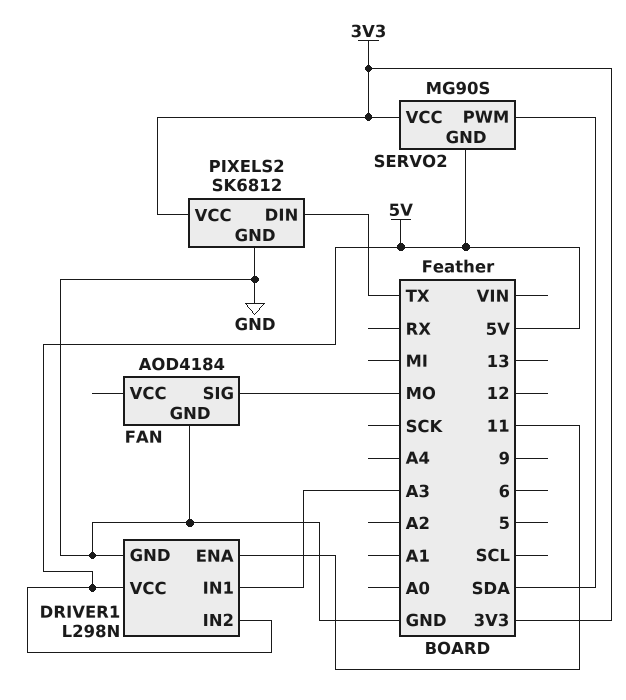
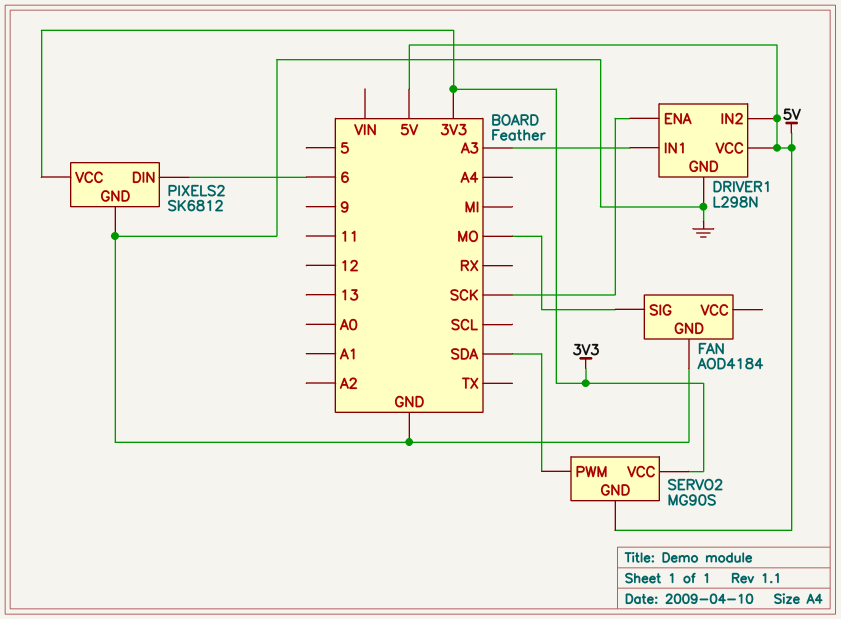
DRIVER1 pin ENA: 11 -> SCK
PIXELS2 pin DIN: TX -> 6

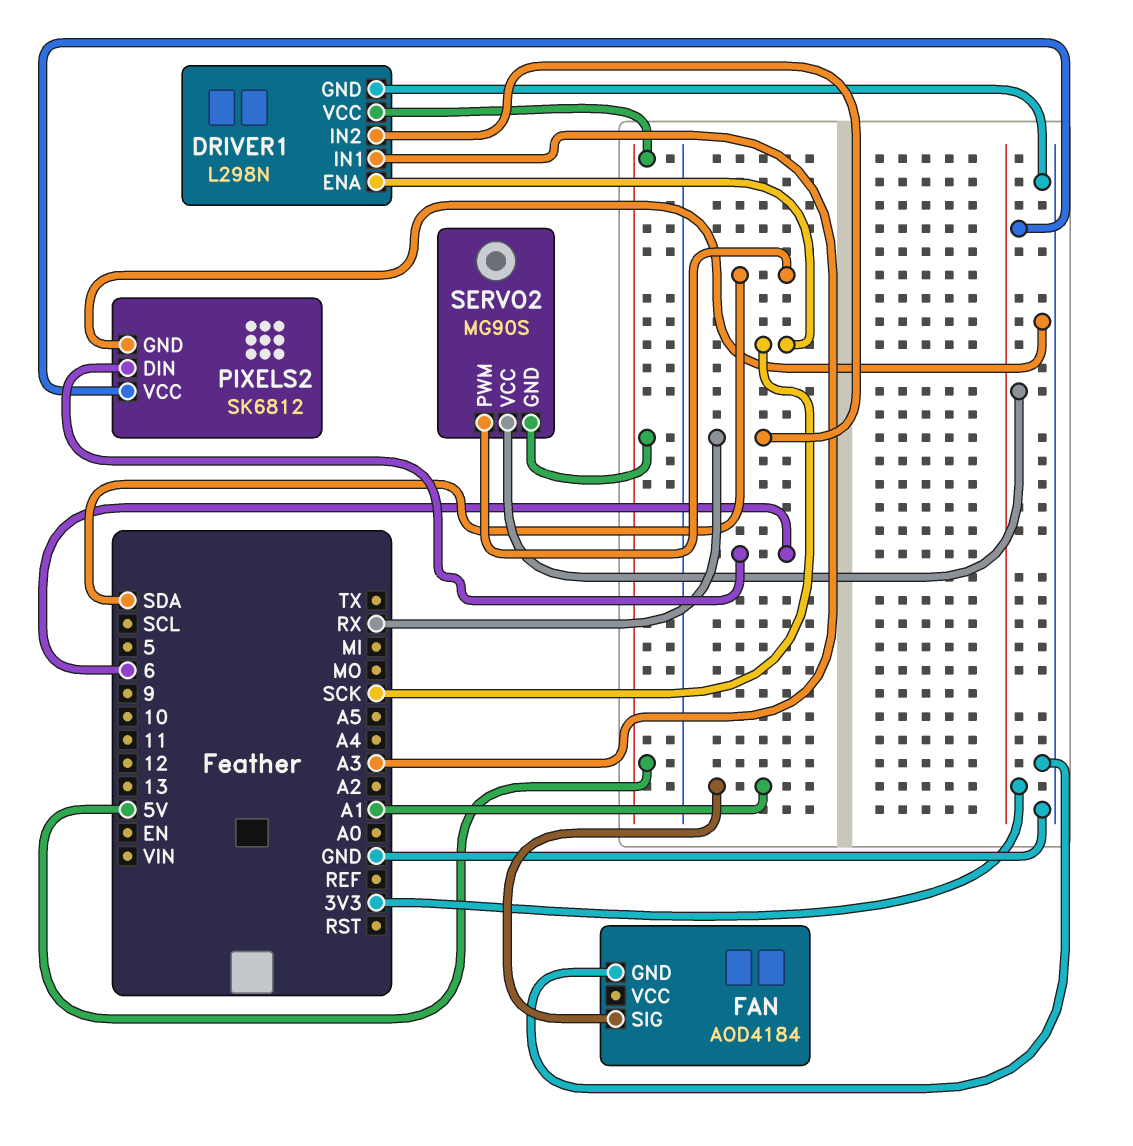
DRIVER1 pin IN2: 5V -> RX
FAN pin SIG: MO -> A1

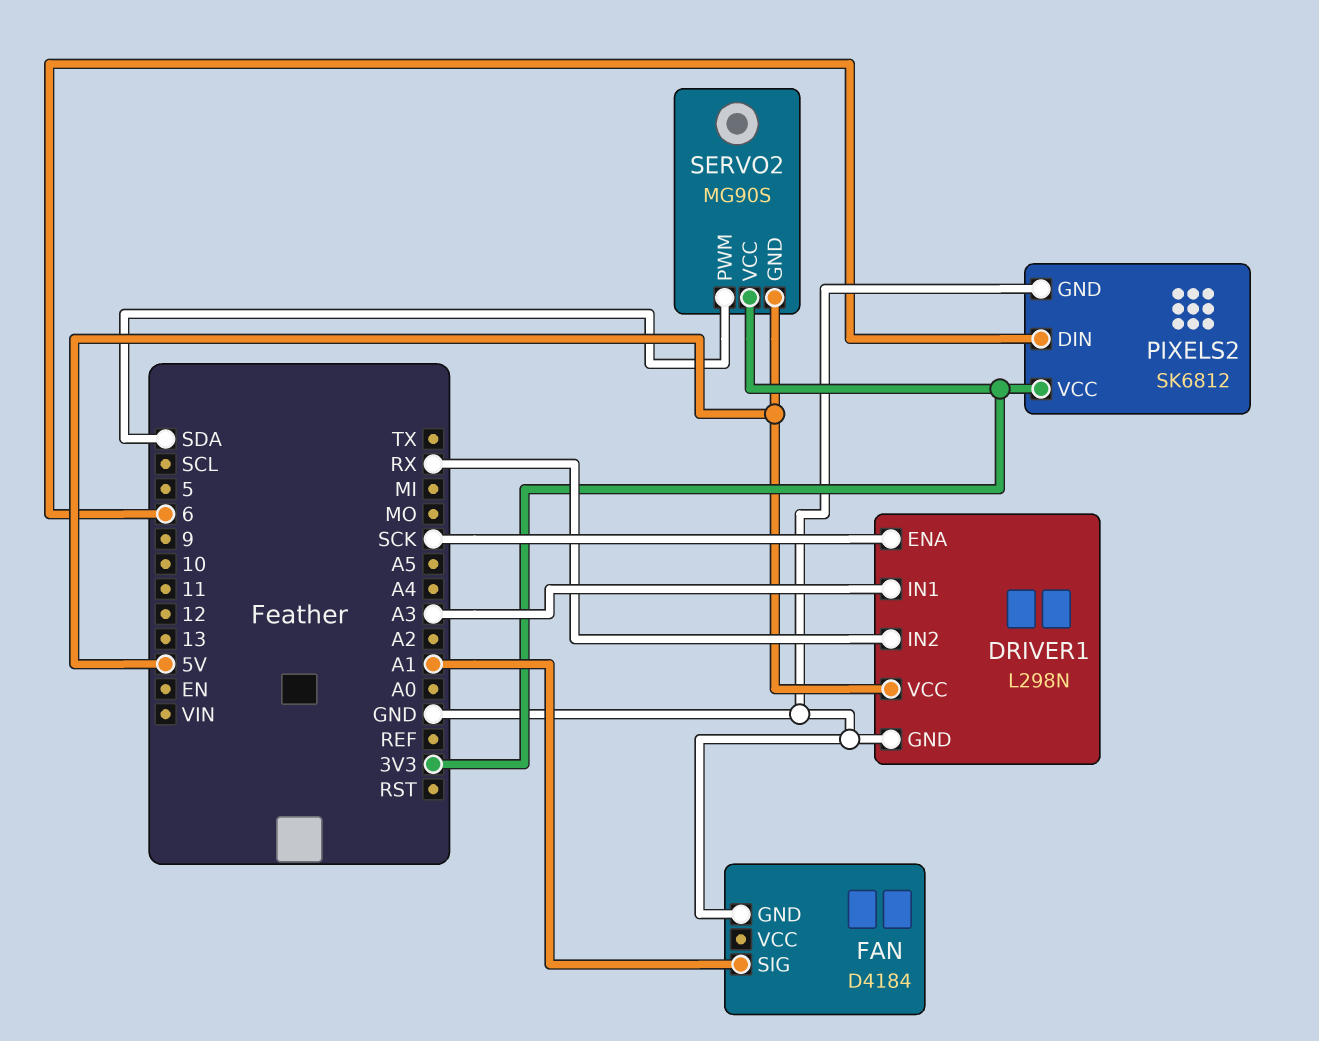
FAN: AOD4184 -> D4184

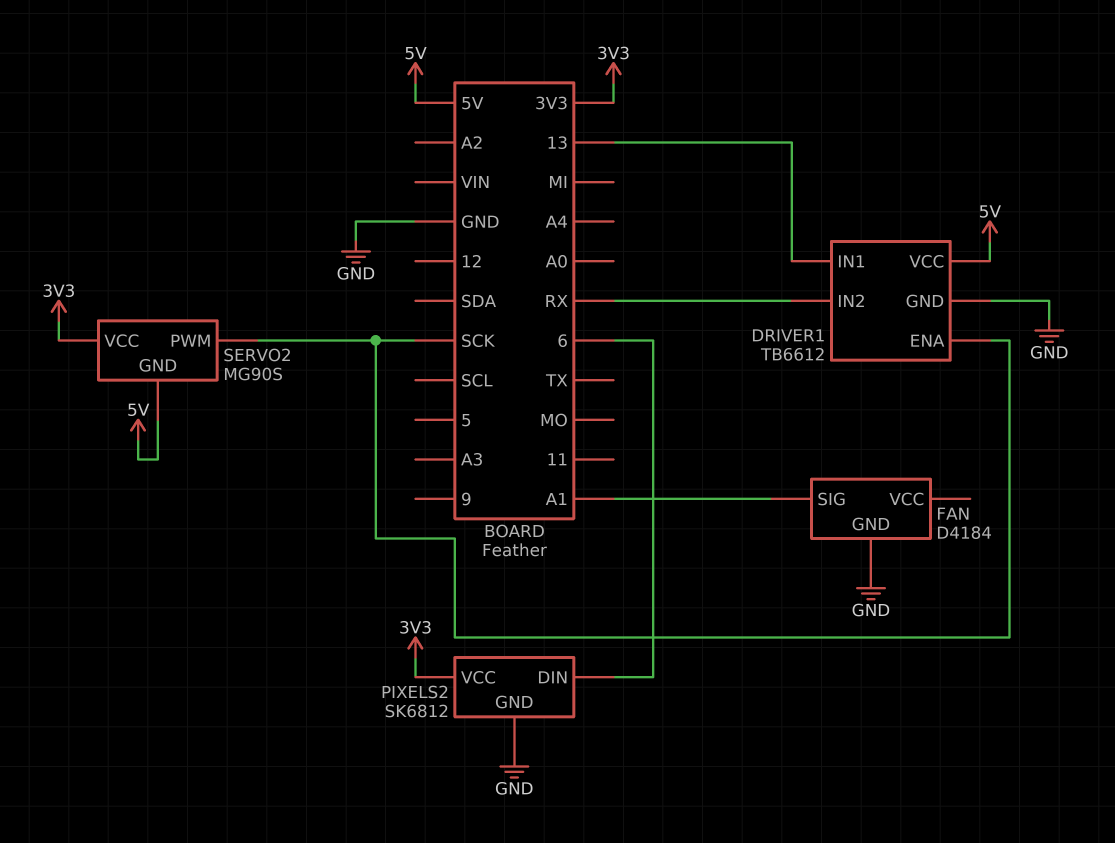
DRIVER1: L298N -> TB6612
DRIVER1 pin IN1: A3 -> 13
SERVO2 pin PWM: SDA -> SCK

